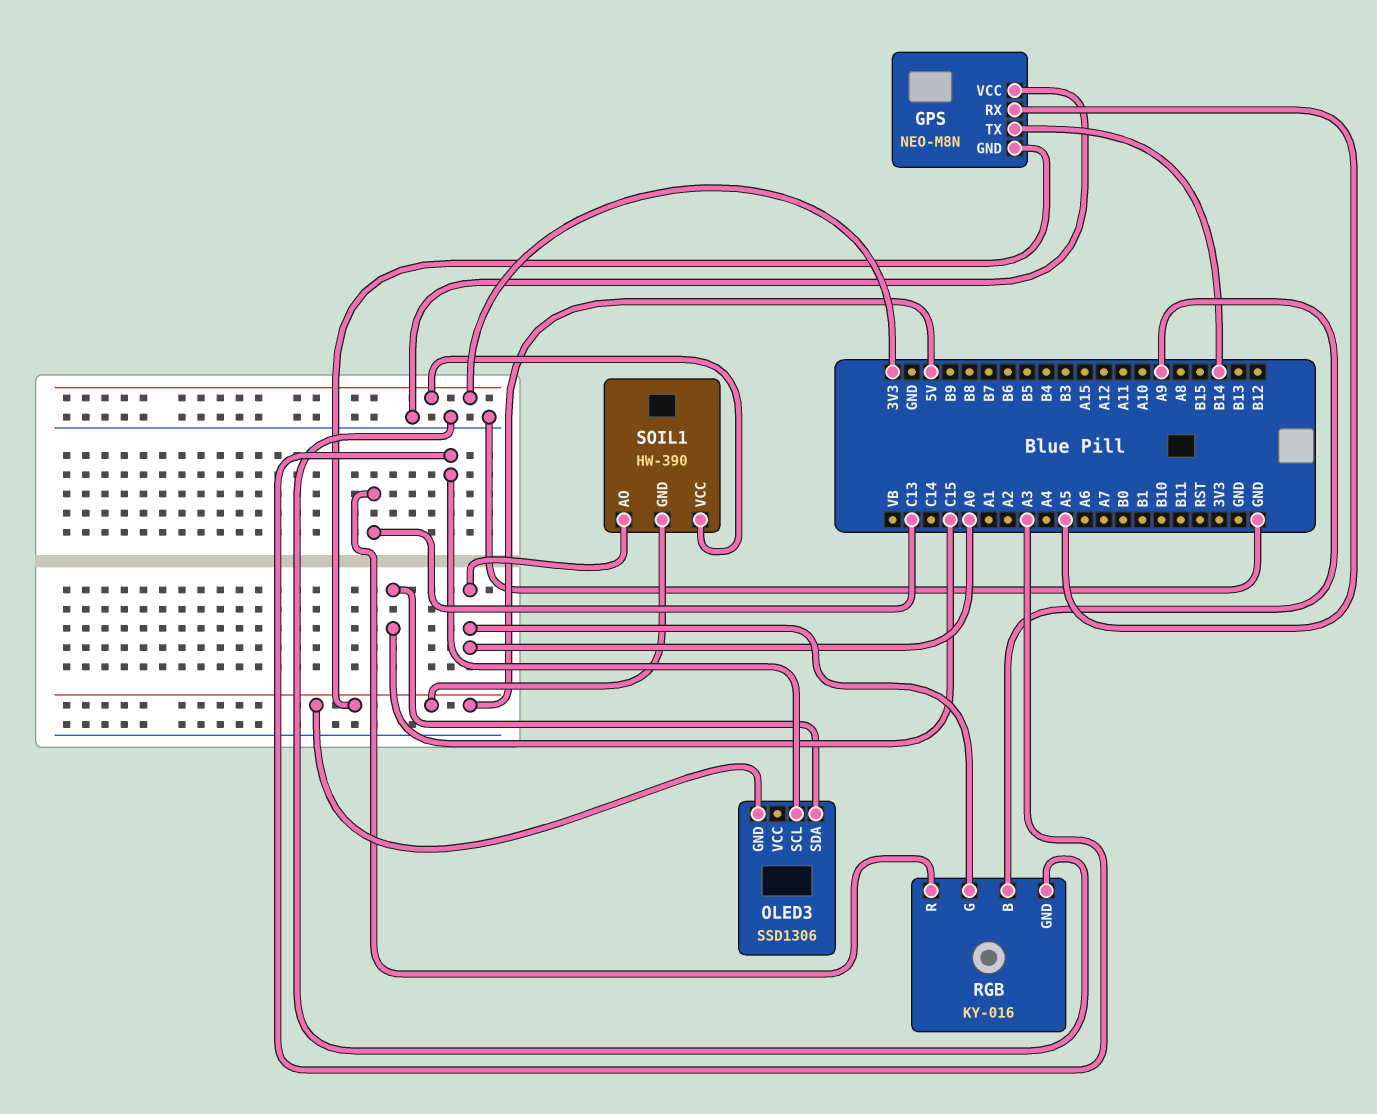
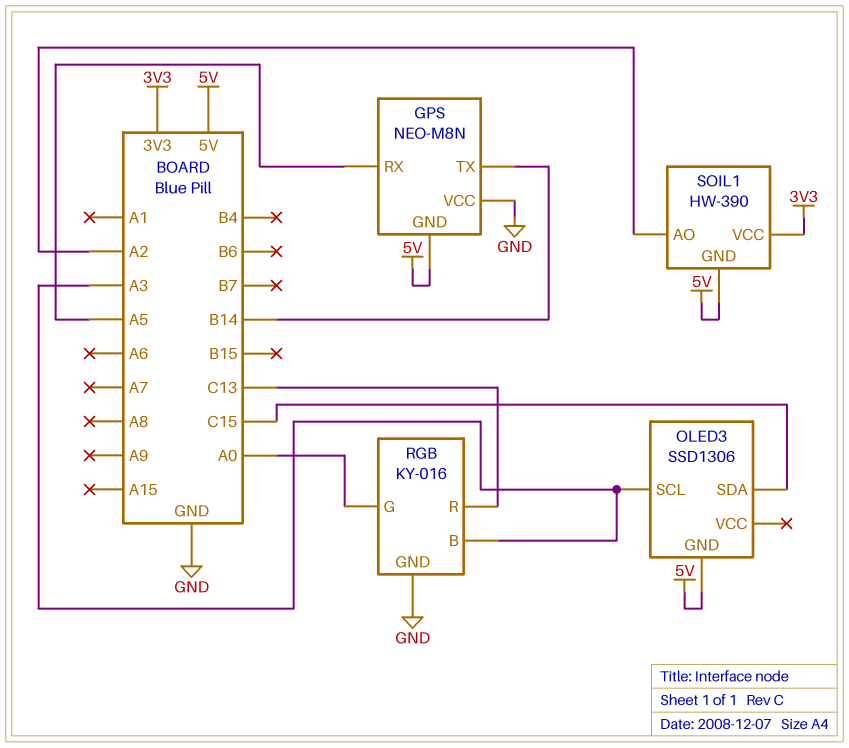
RGB pin B: A9 -> A3
SOIL1 pin AO: A0 -> A2

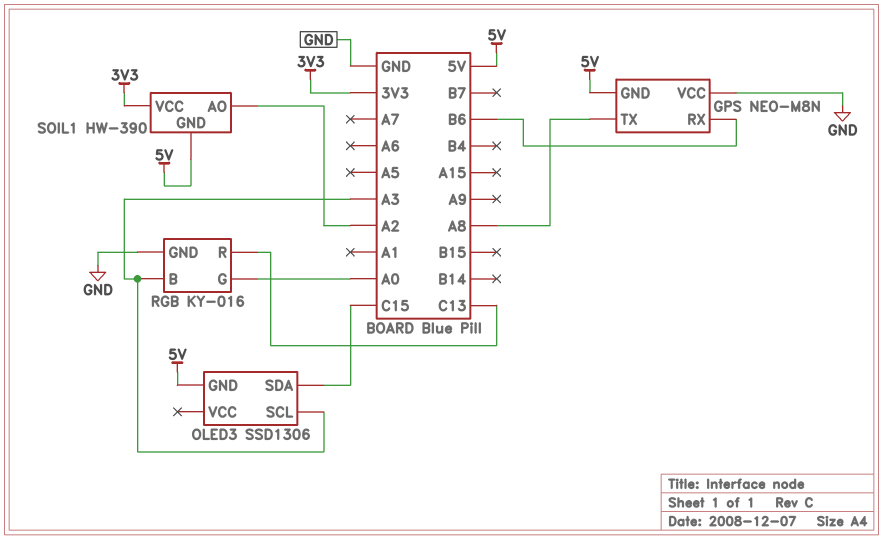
GPS pin RX: A5 -> B6
GPS pin TX: B14 -> A8

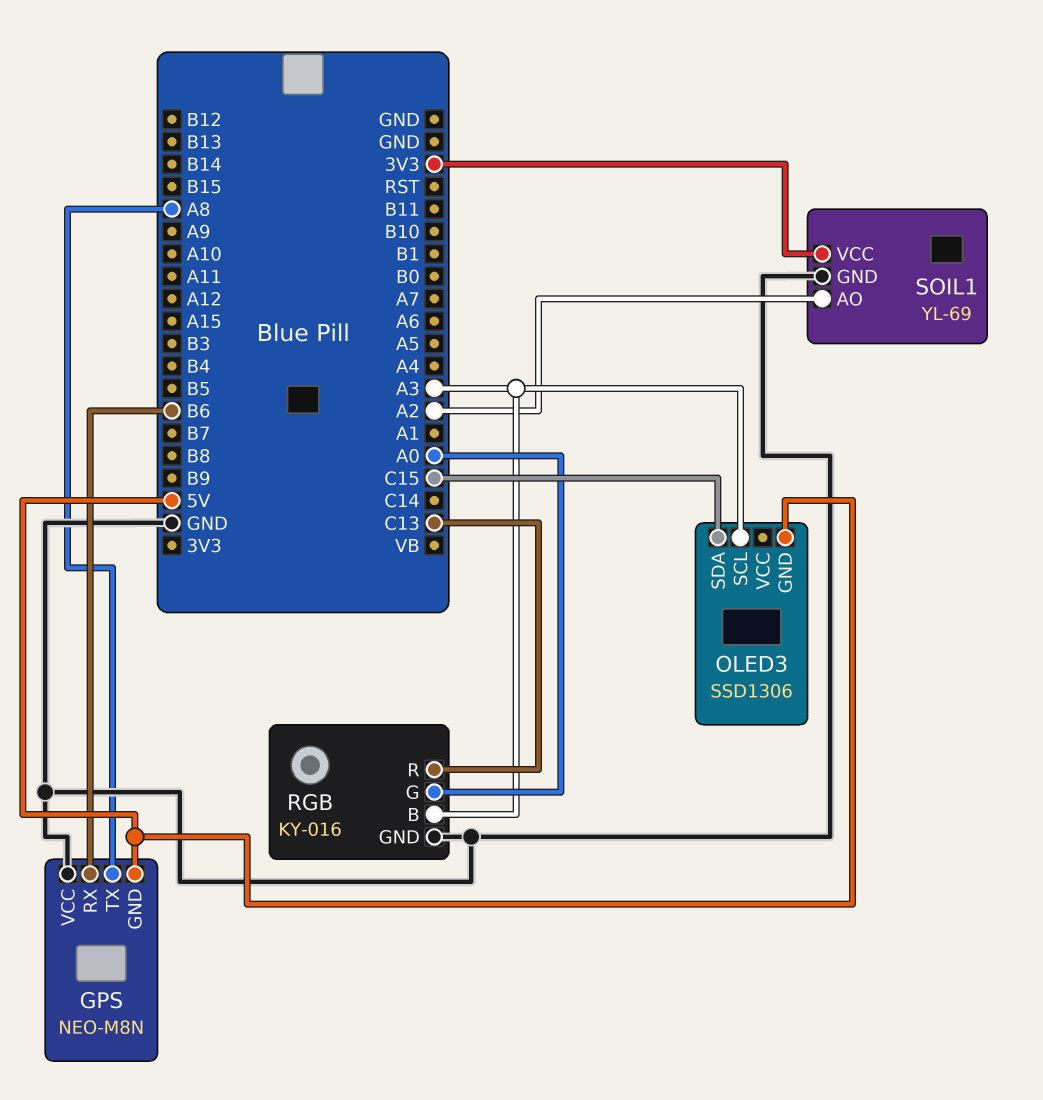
SOIL1: HW-390 -> YL-69
SOIL1 pin GND: 5V -> GND

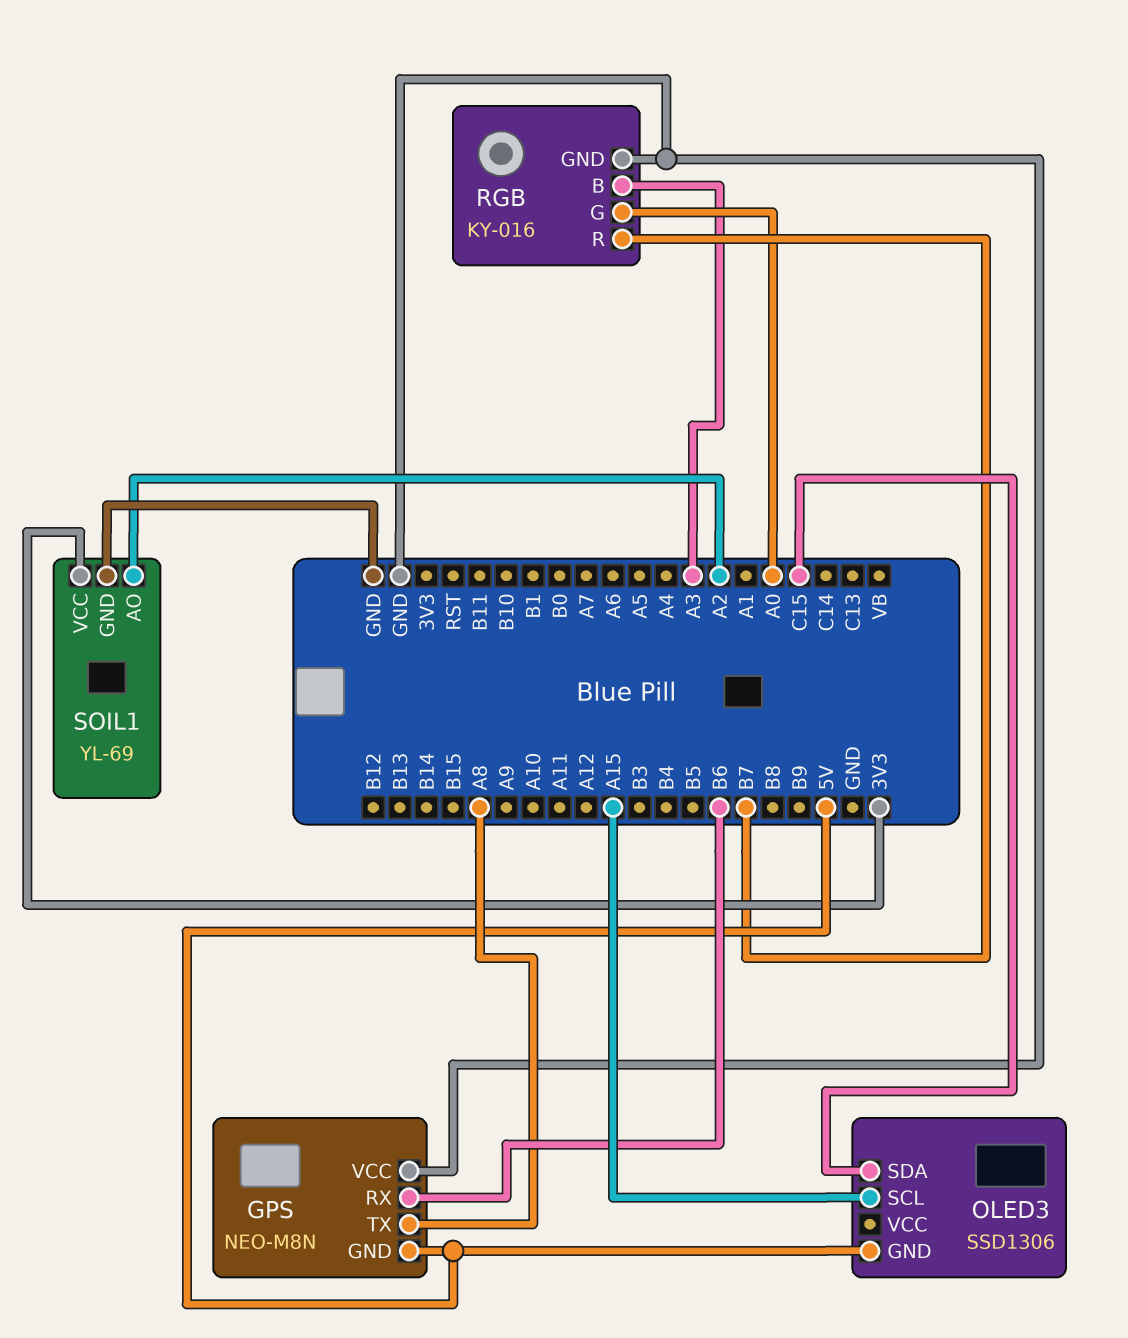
OLED3 pin SCL: A3 -> A15
RGB pin R: C13 -> B7

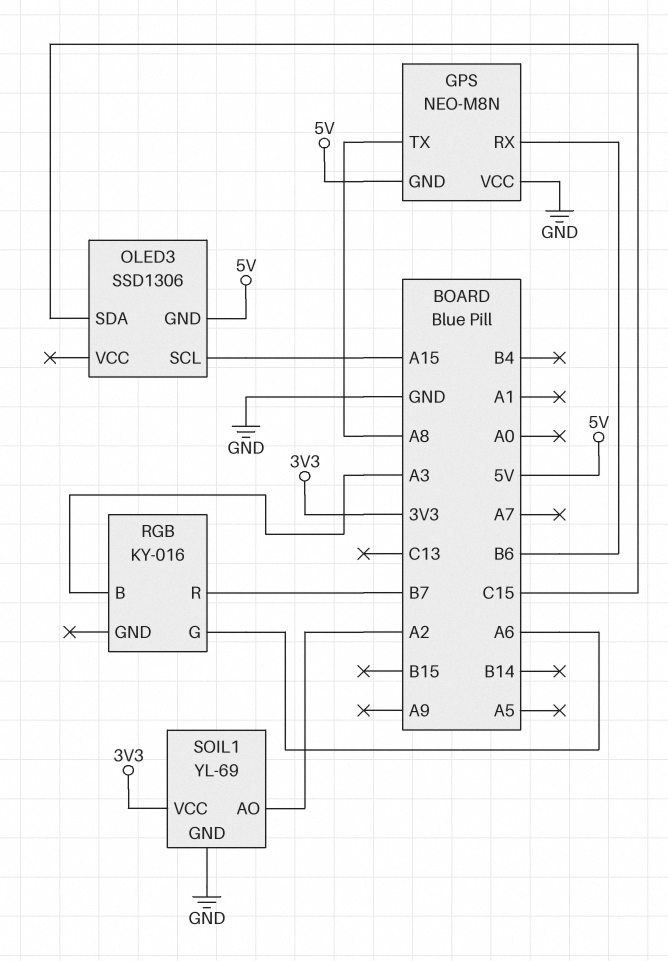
RGB pin G: A0 -> A6
RGB pin GND: GND -> none

